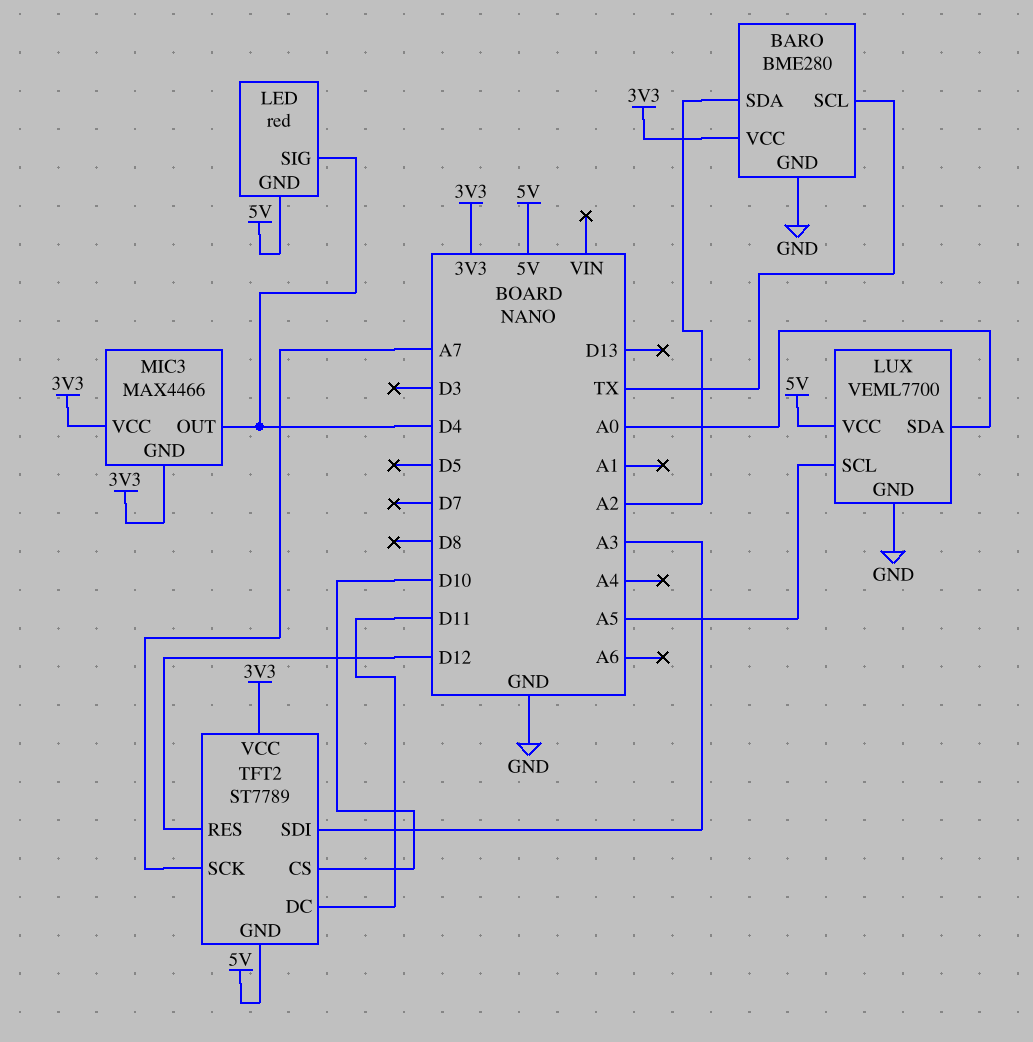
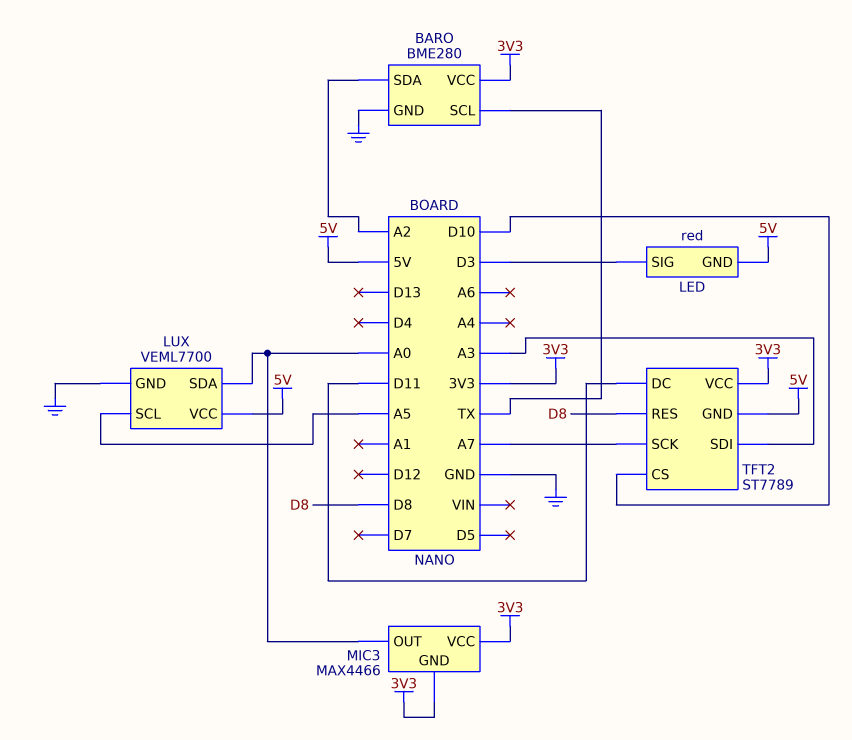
LED pin SIG: D4 -> D3
MIC3 pin OUT: D4 -> A0
TFT2 pin RES: D12 -> D8

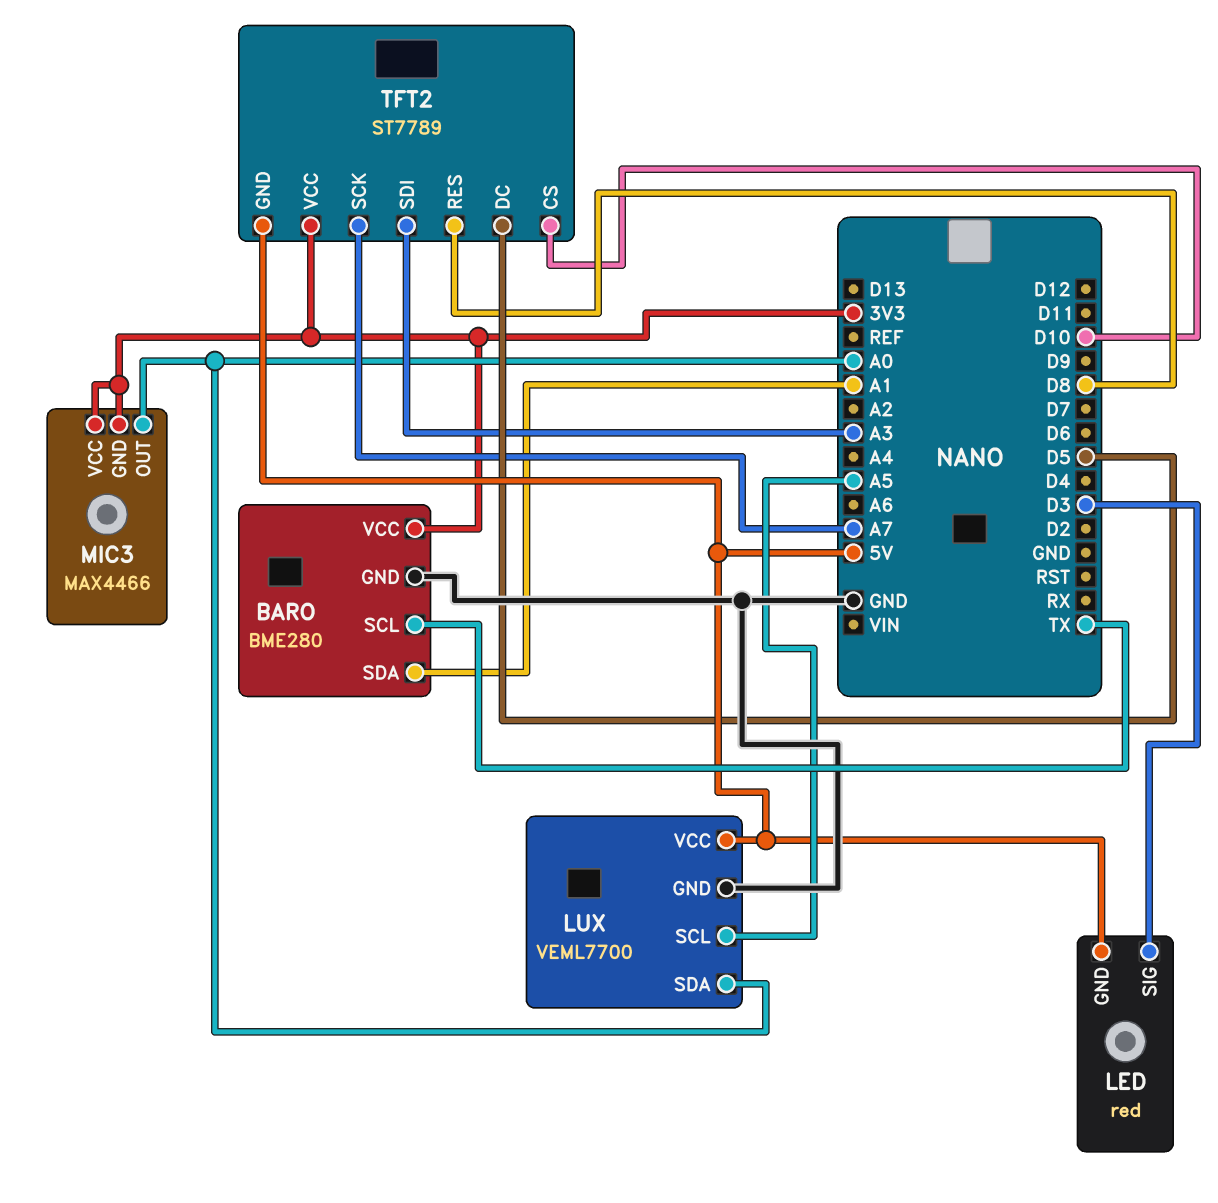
BARO pin SDA: A2 -> A1
TFT2 pin DC: D11 -> D5

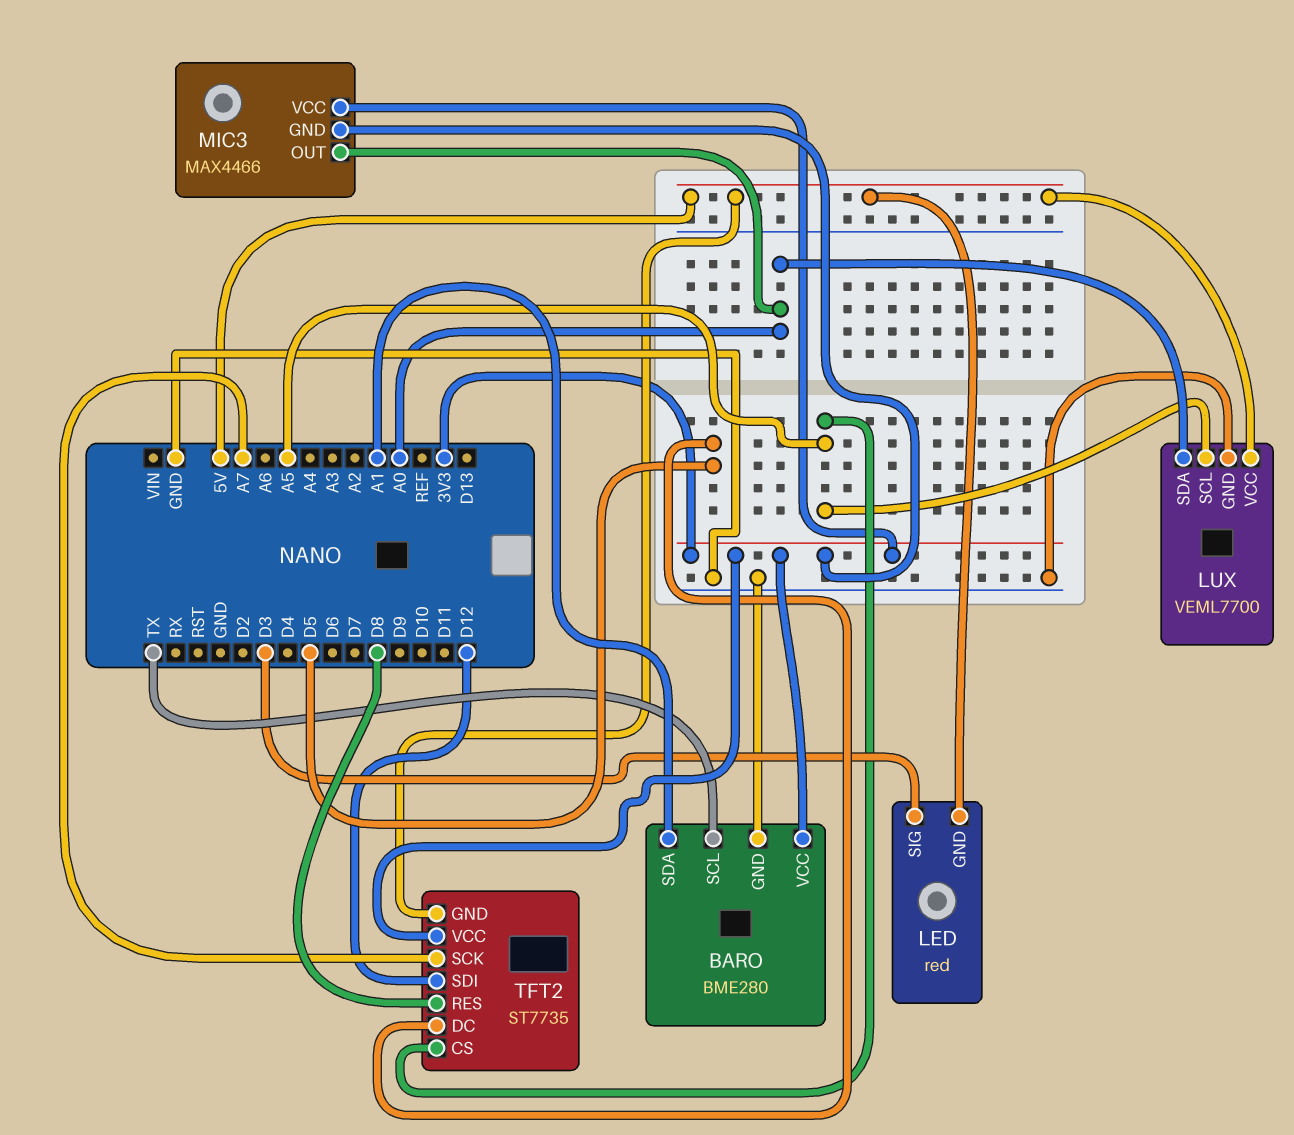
TFT2: ST7789 -> ST7735
TFT2 pin CS: D10 -> A5
TFT2 pin SDI: A3 -> D12

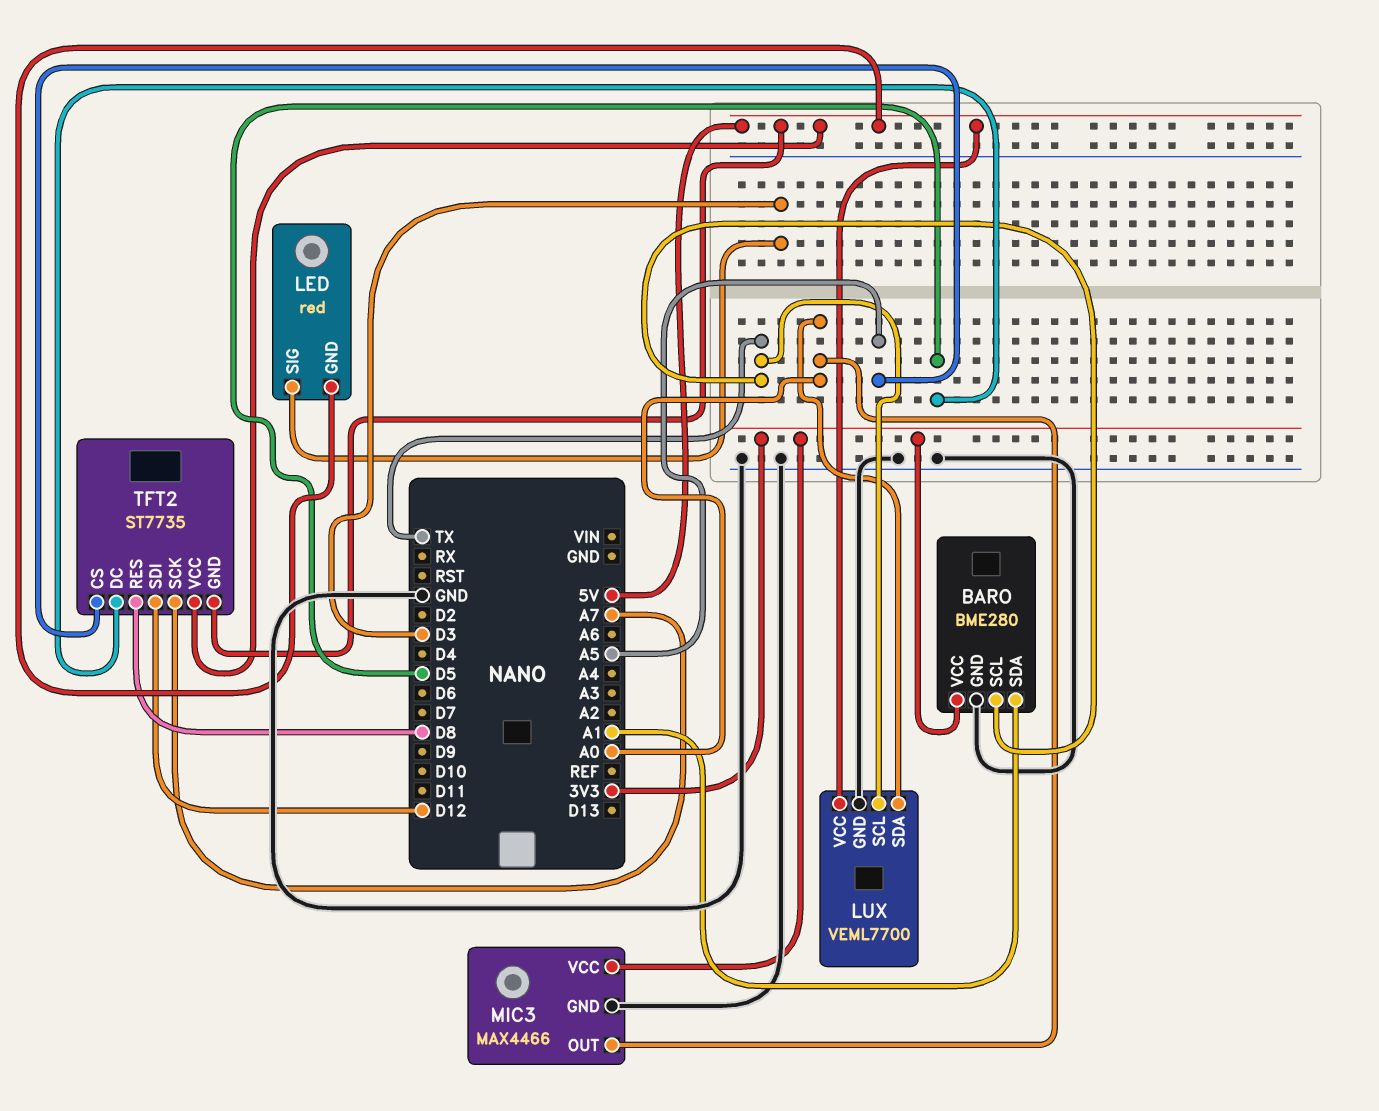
LUX pin SCL: A5 -> TX
MIC3 pin GND: 3V3 -> GND
TFT2 pin VCC: 3V3 -> 5V

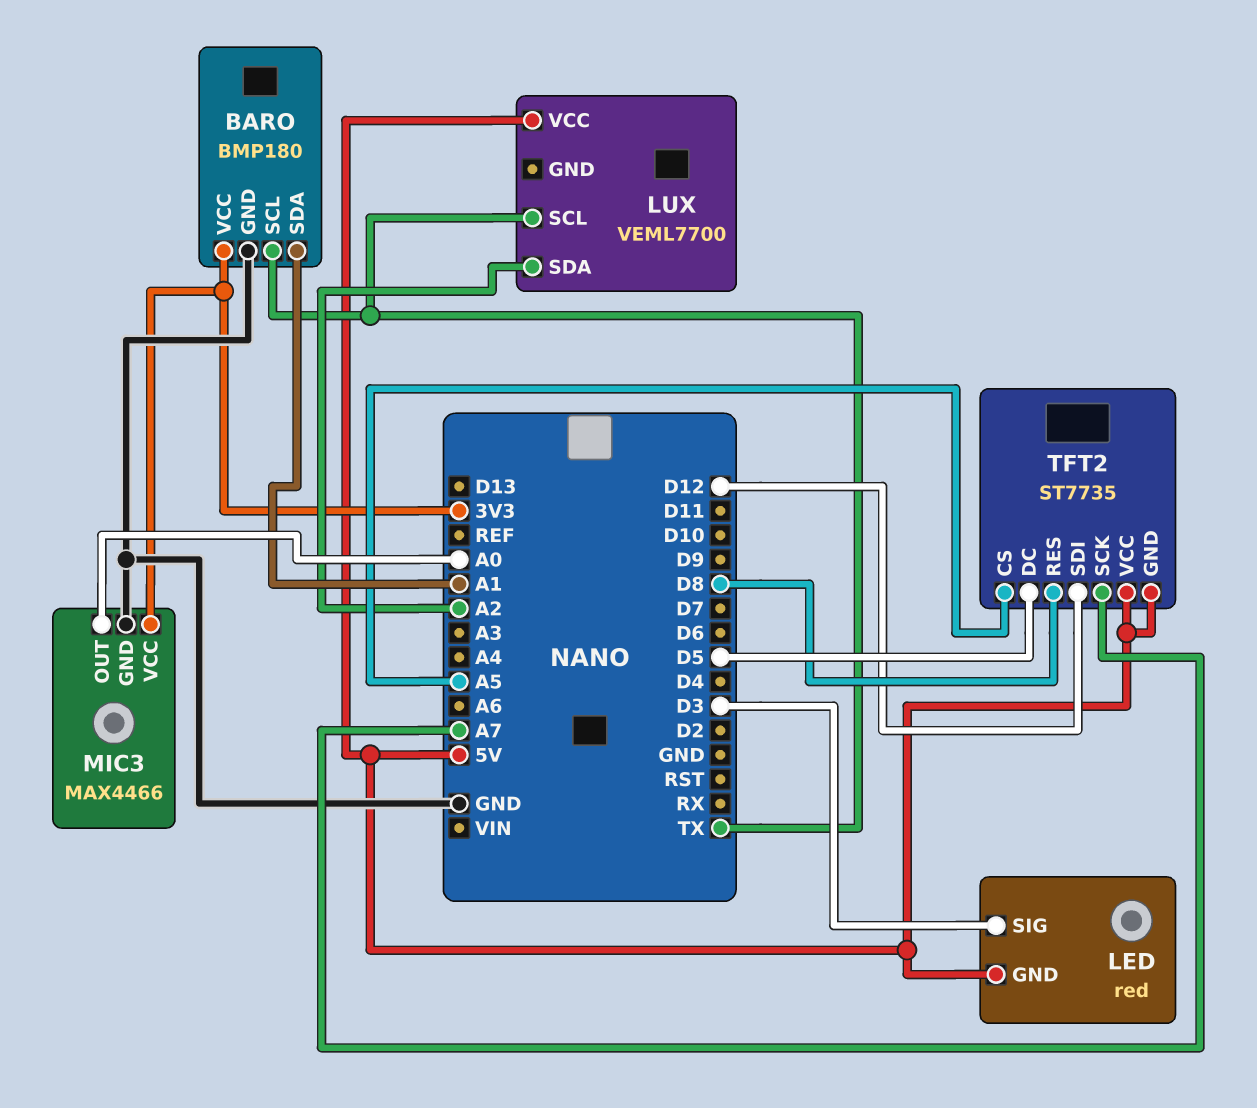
BARO: BME280 -> BMP180
LUX pin GND: GND -> none
LUX pin SDA: A0 -> A2

